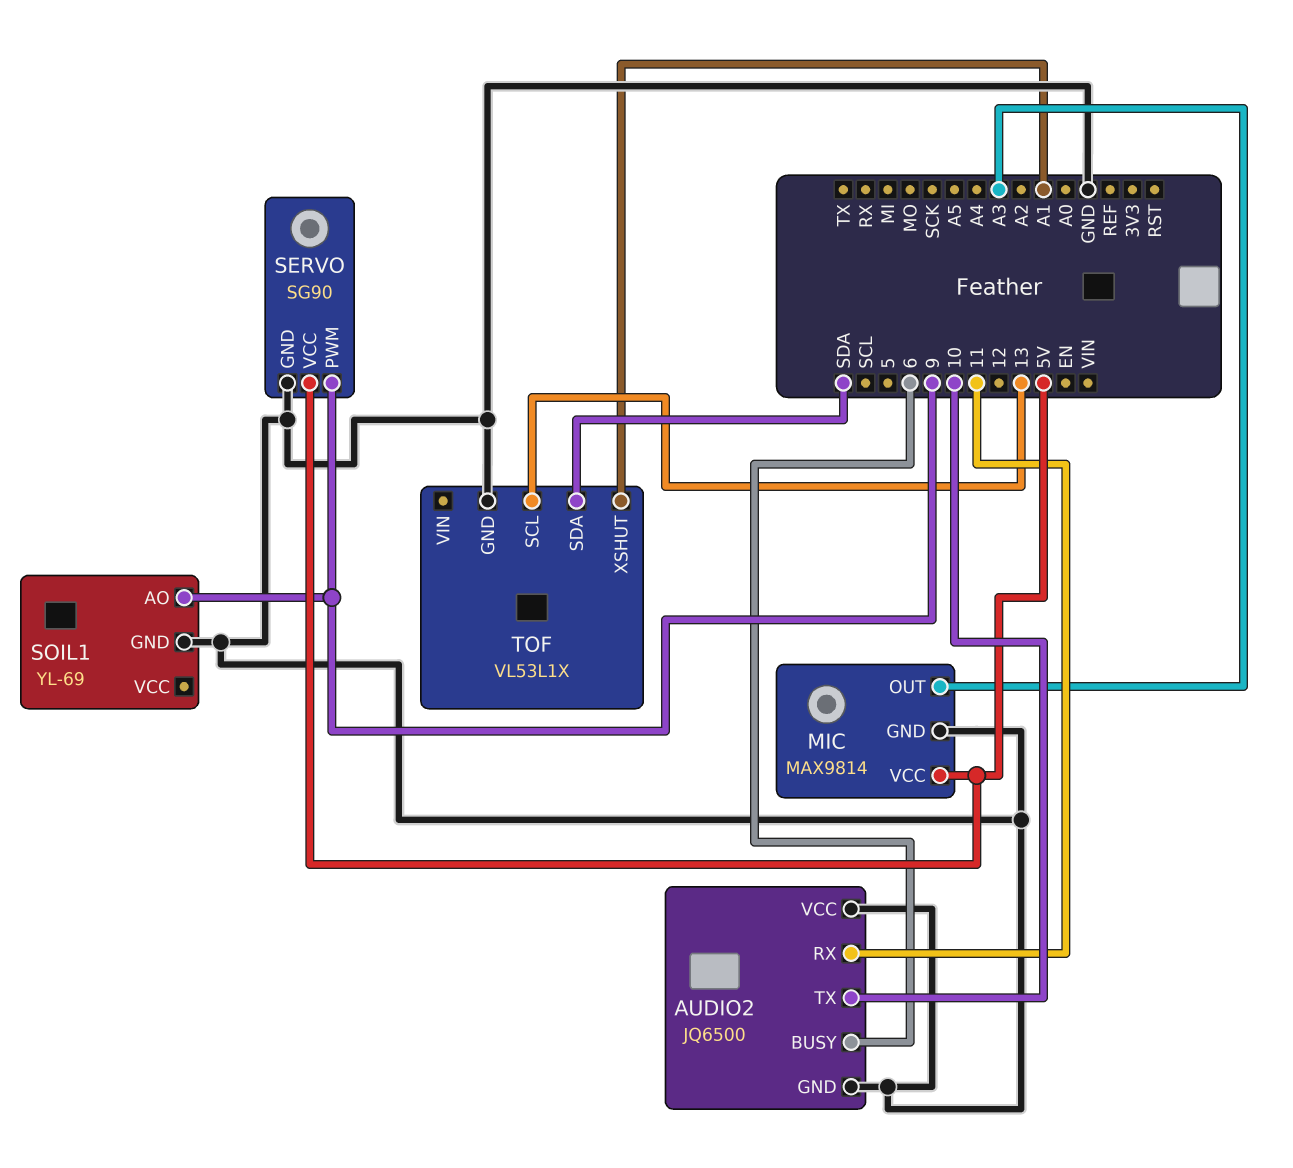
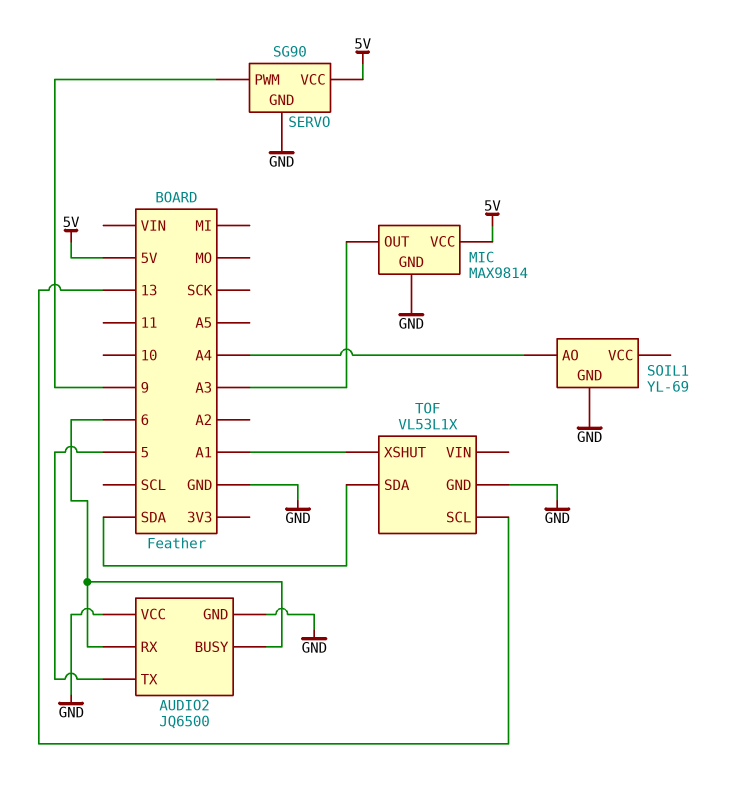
AUDIO2 pin RX: 11 -> 6
AUDIO2 pin TX: 10 -> 5
SOIL1 pin AO: 9 -> A4

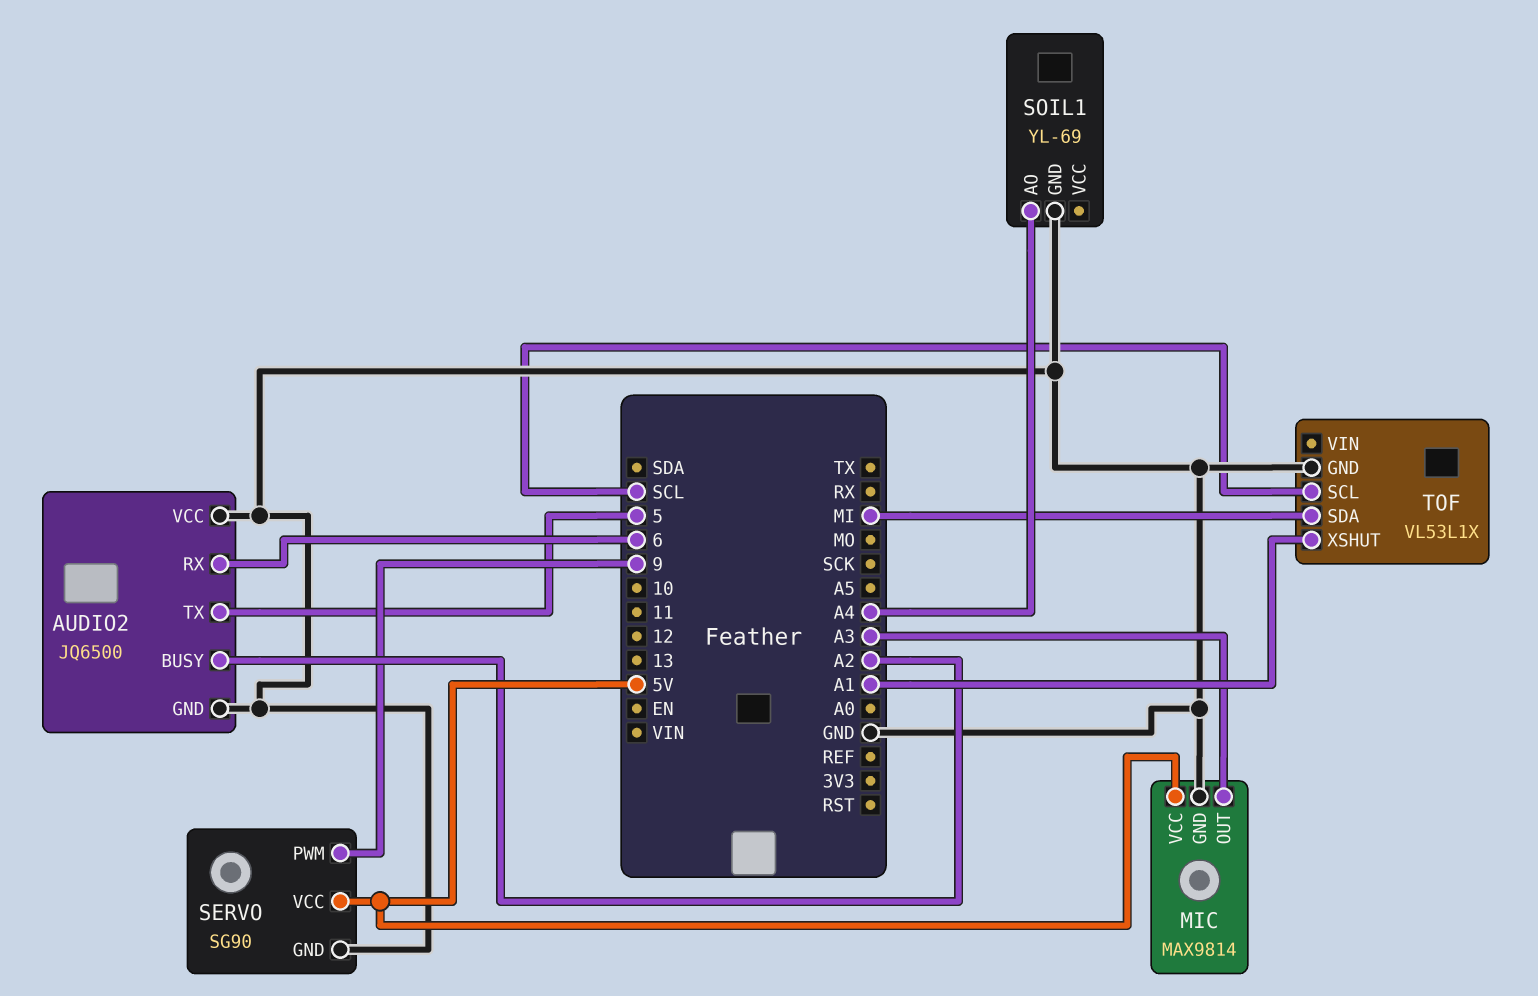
AUDIO2 pin BUSY: 6 -> A2
TOF pin SCL: 13 -> SCL
TOF pin SDA: SDA -> MI

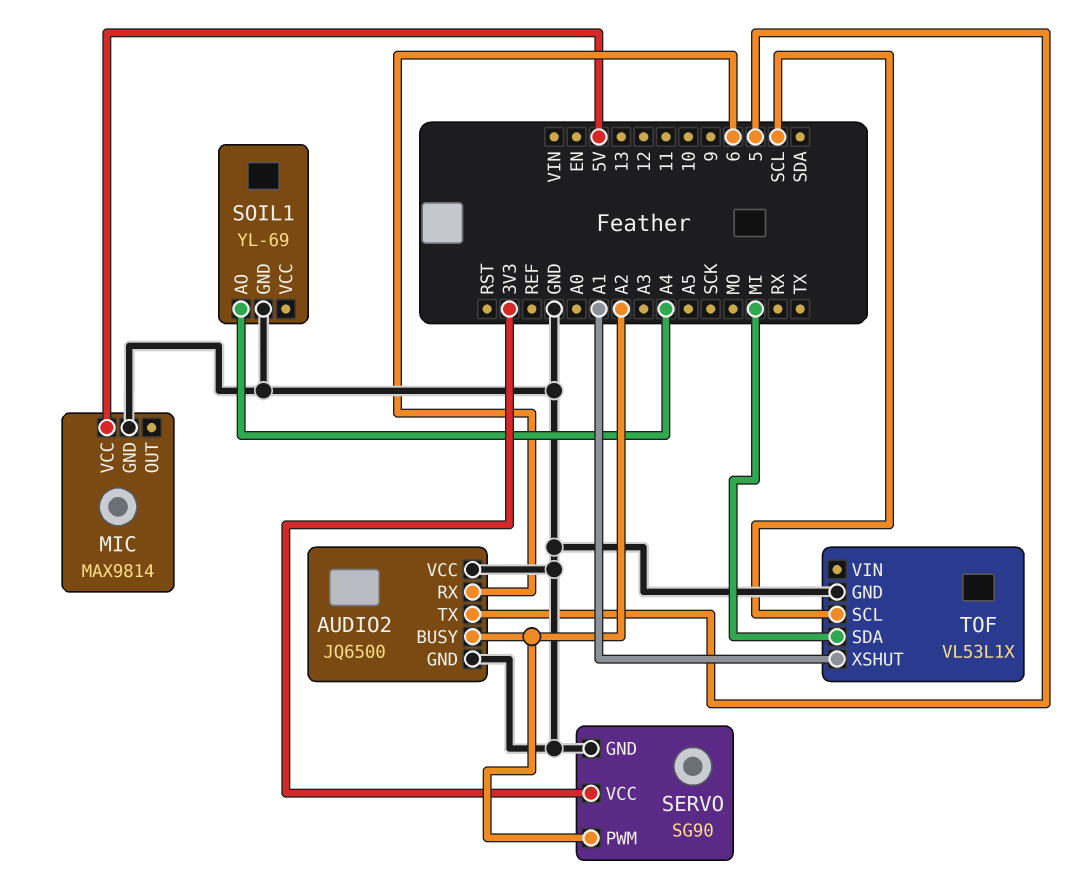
MIC pin OUT: A3 -> none
SERVO pin PWM: 9 -> A2
SERVO pin VCC: 5V -> 3V3

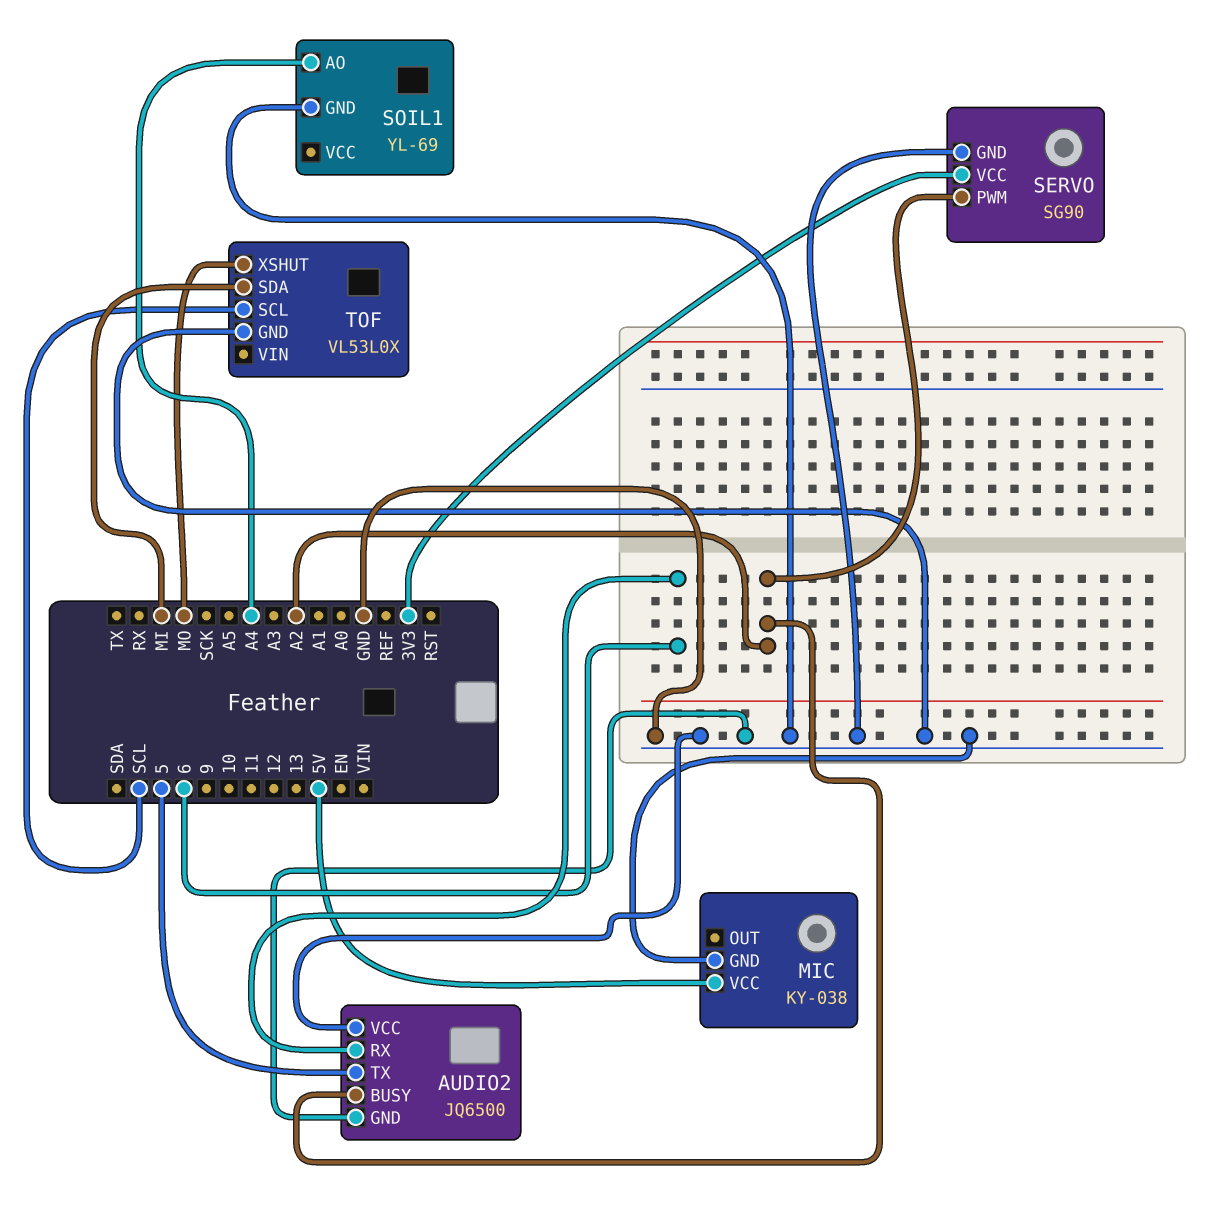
MIC: MAX9814 -> KY-038
TOF: VL53L1X -> VL53L0X
TOF pin XSHUT: A1 -> MO

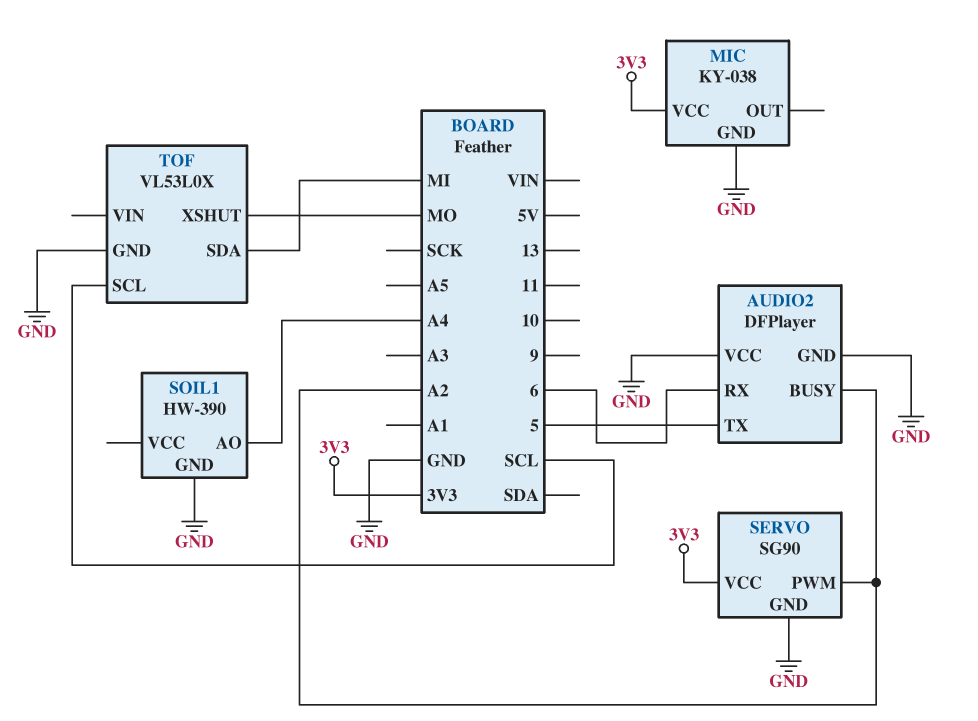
AUDIO2: JQ6500 -> DFPlayer
MIC pin VCC: 5V -> 3V3
SOIL1: YL-69 -> HW-390

